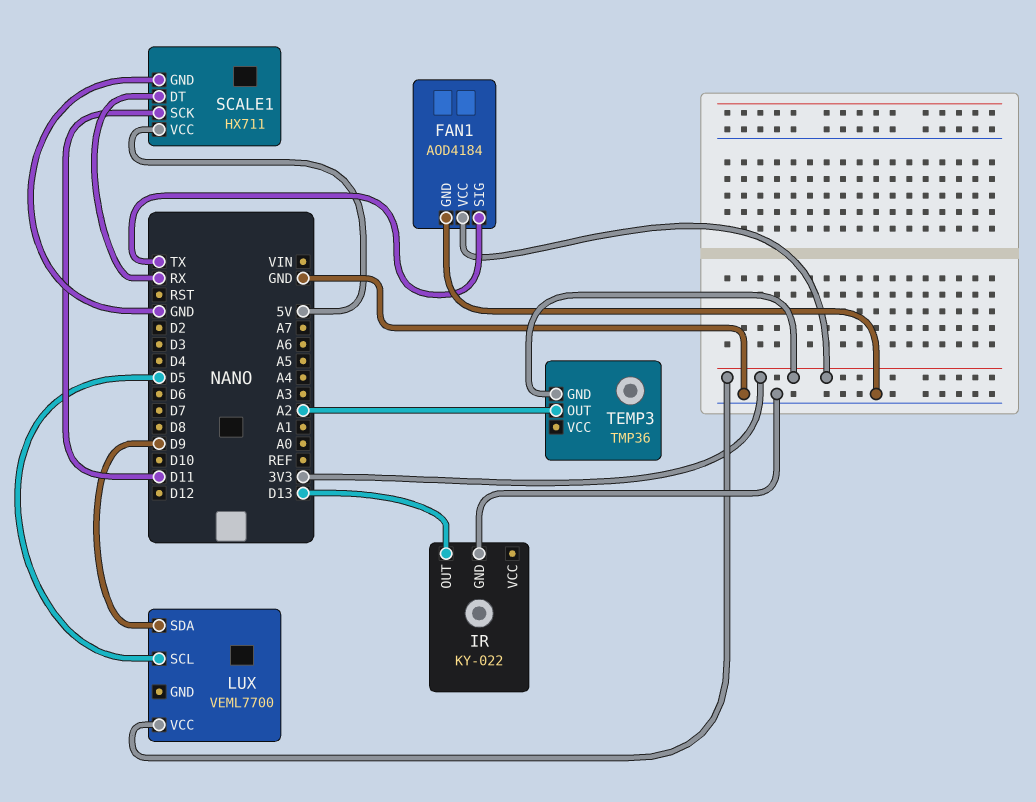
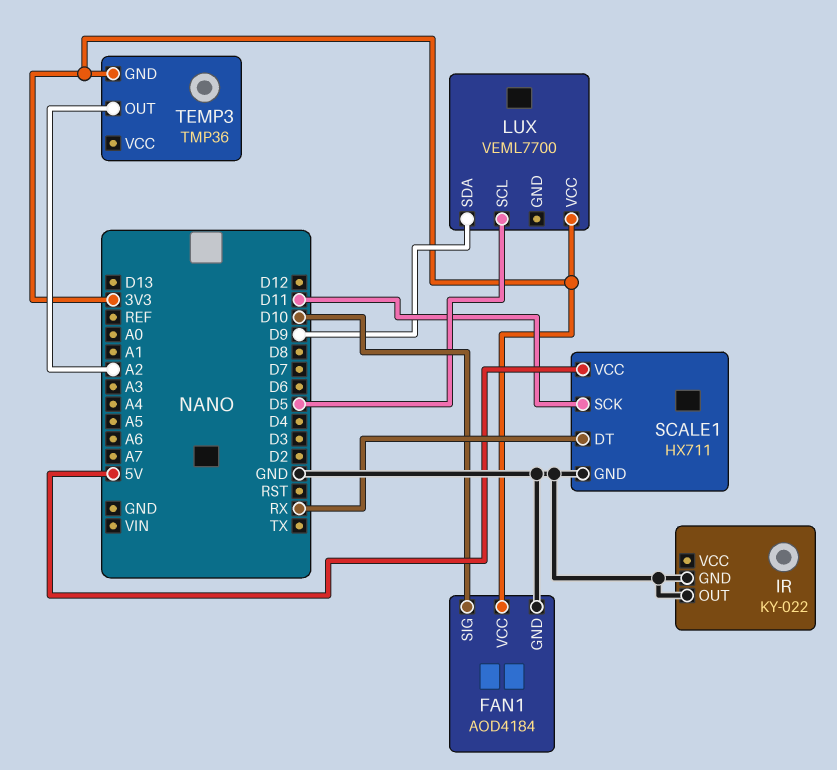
FAN1 pin SIG: TX -> D10
IR pin OUT: D13 -> GND

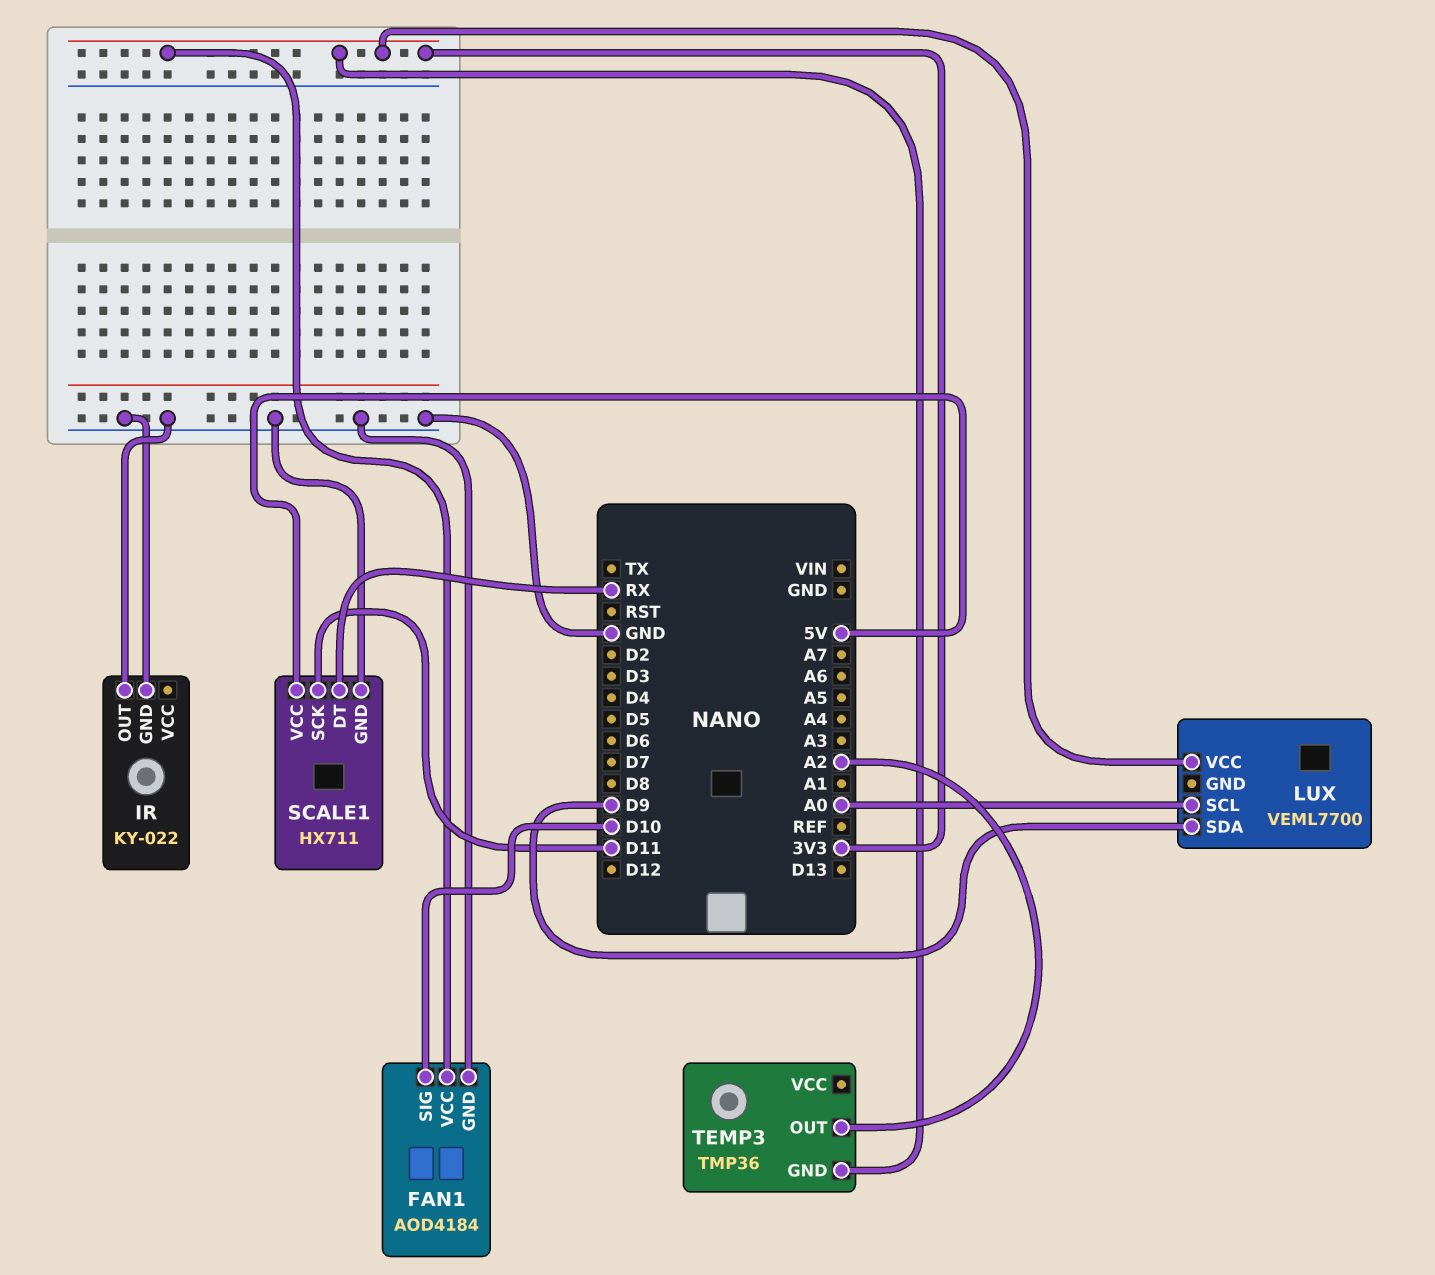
LUX pin SCL: D5 -> A0

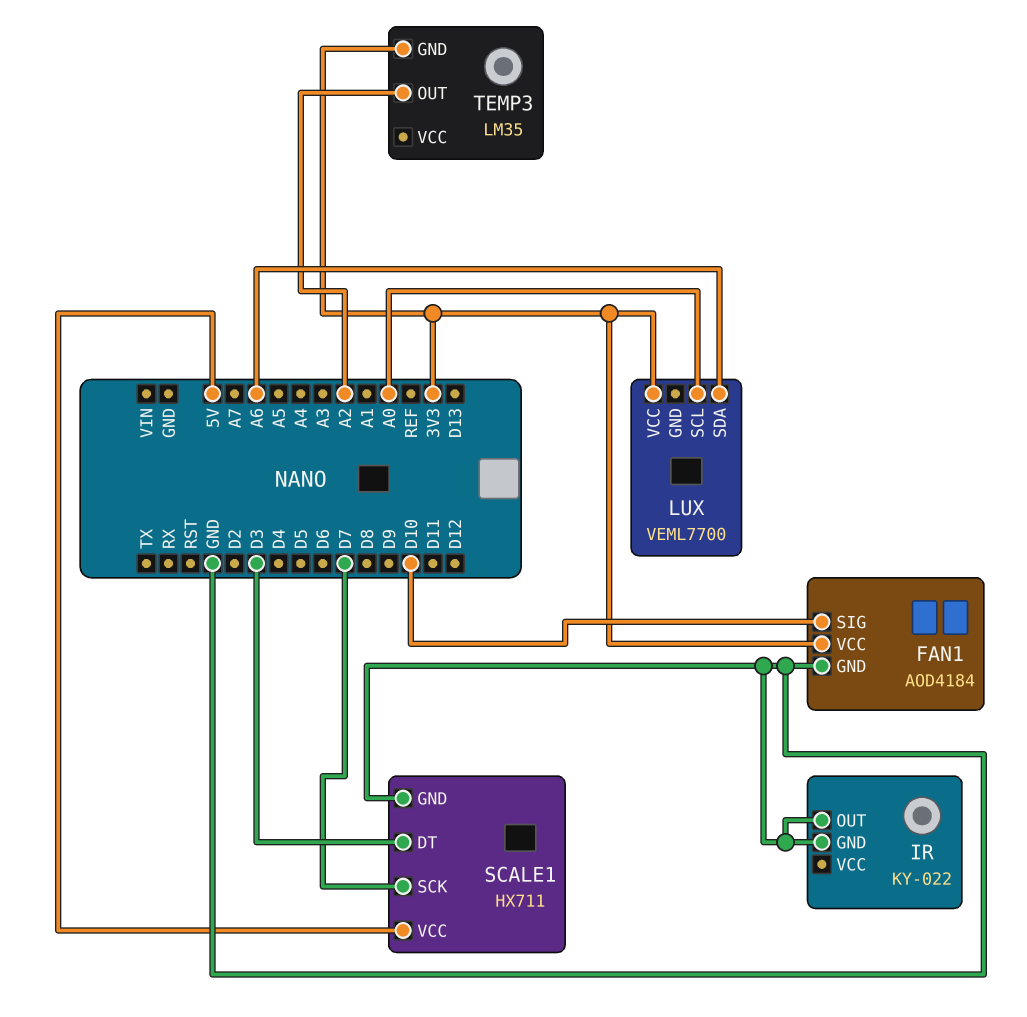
LUX pin SDA: D9 -> A6
SCALE1 pin DT: RX -> D3
SCALE1 pin SCK: D11 -> D7
TEMP3: TMP36 -> LM35

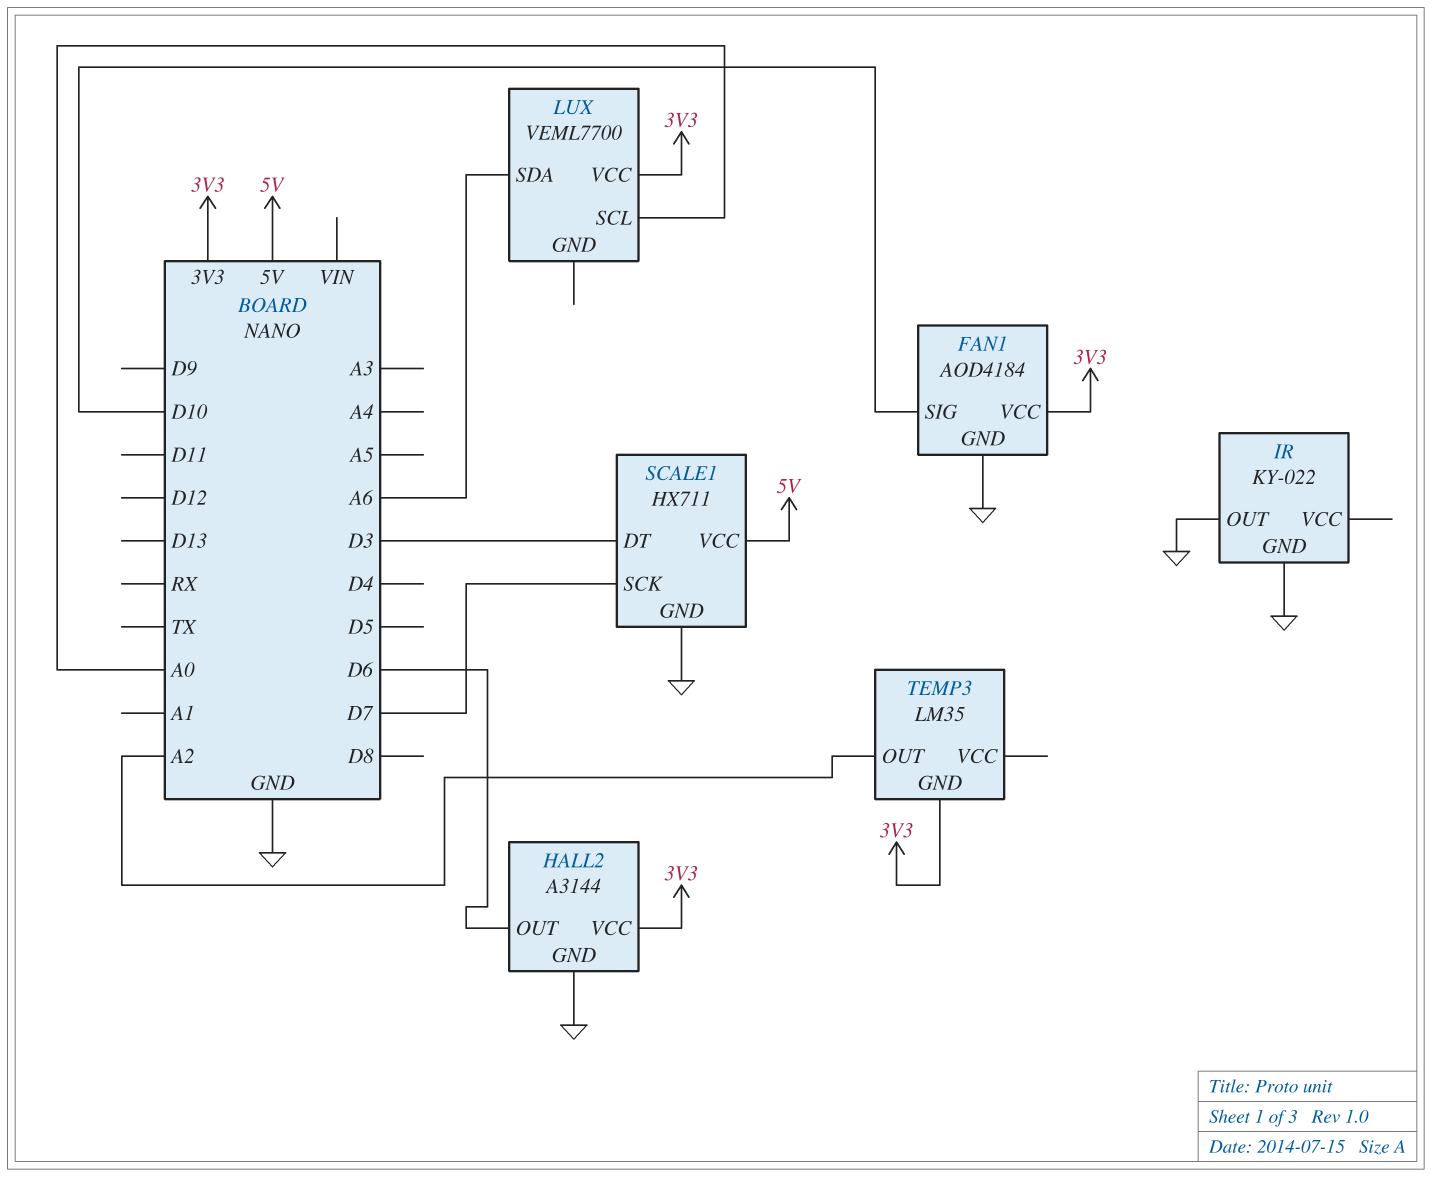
HALL2: none -> A3144
HALL2 pin GND: none -> GND
HALL2 pin OUT: none -> D6
HALL2 pin VCC: none -> 3V3

